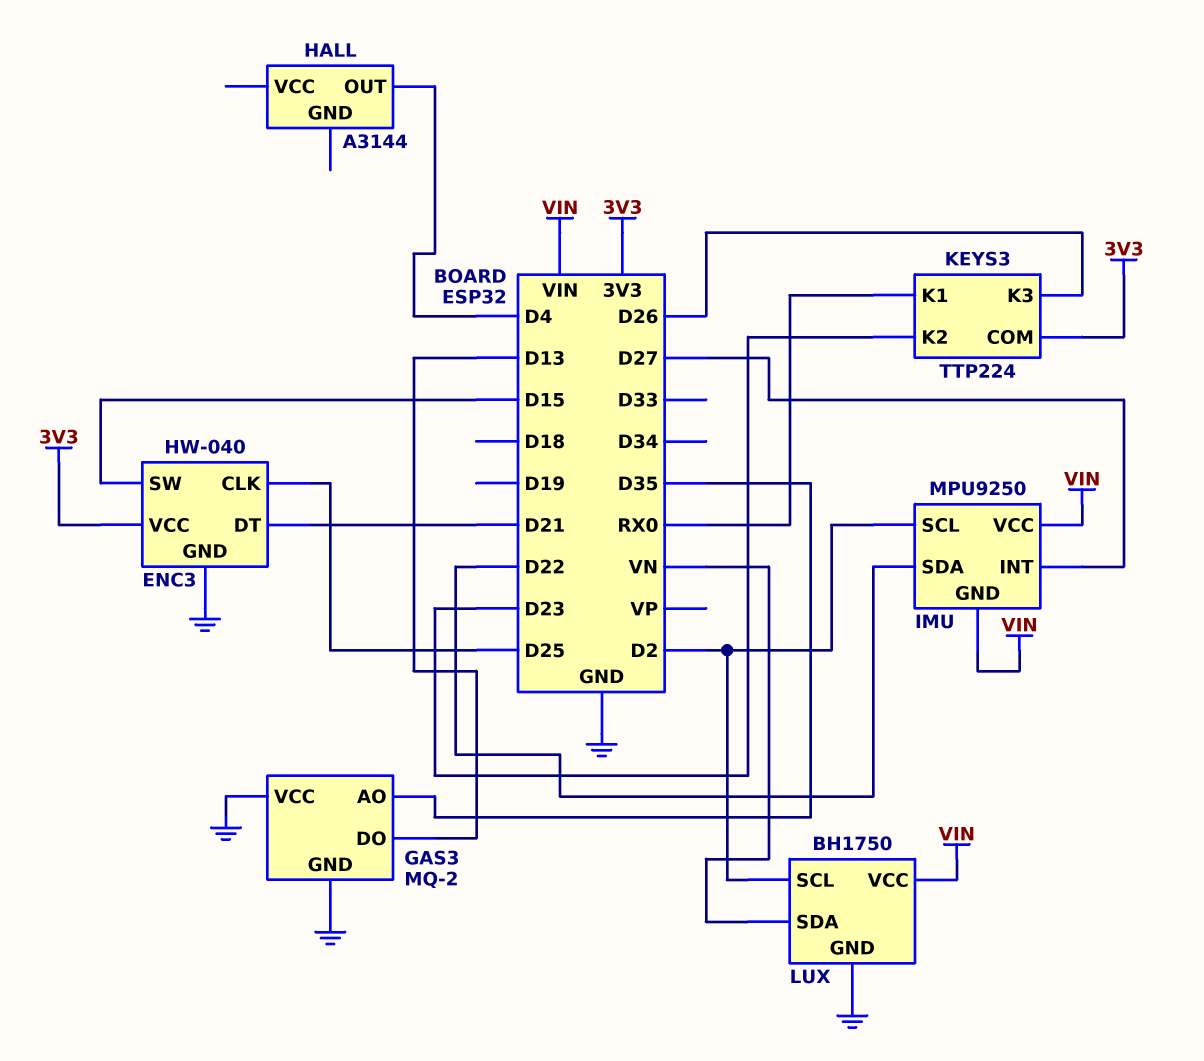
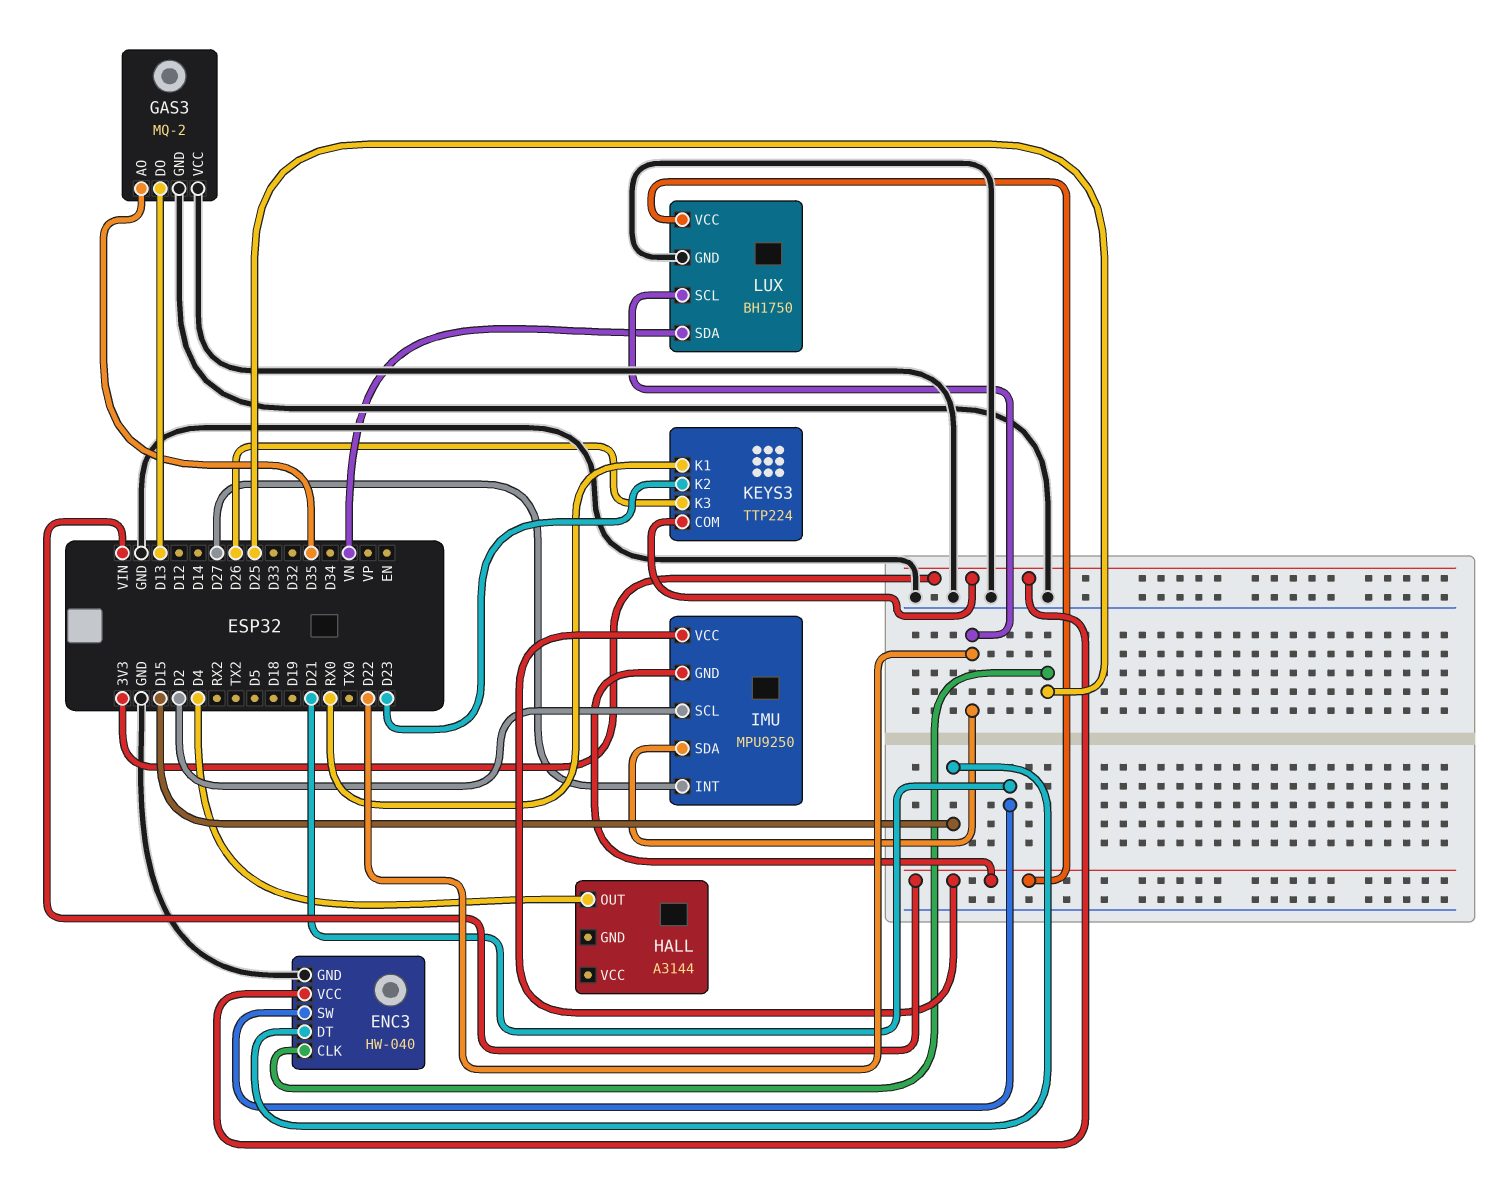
ENC3 pin DT: D21 -> D15
ENC3 pin SW: D15 -> D21
LUX pin SCL: D2 -> D22

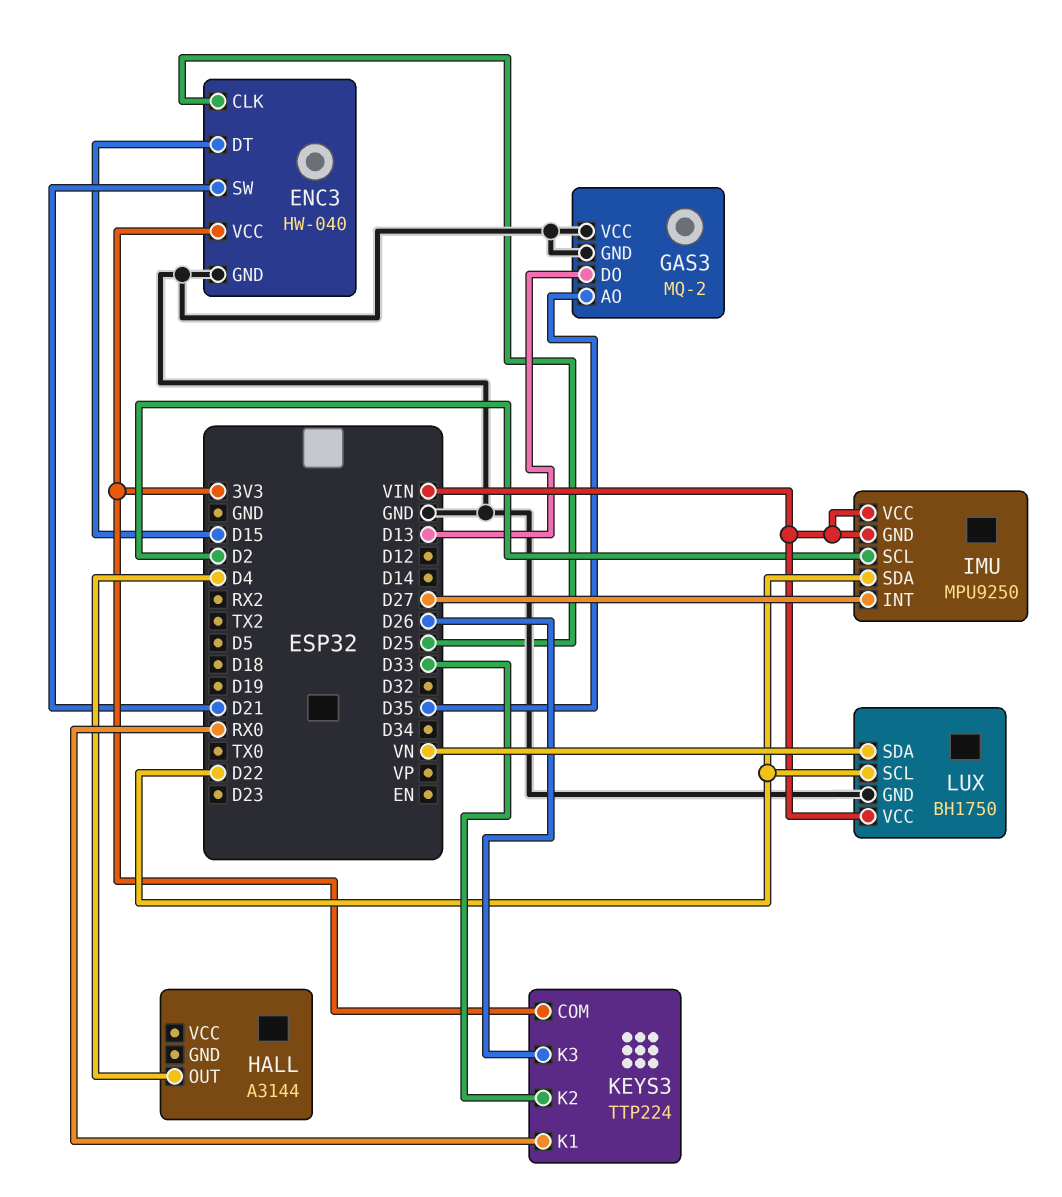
KEYS3 pin K2: D23 -> D33

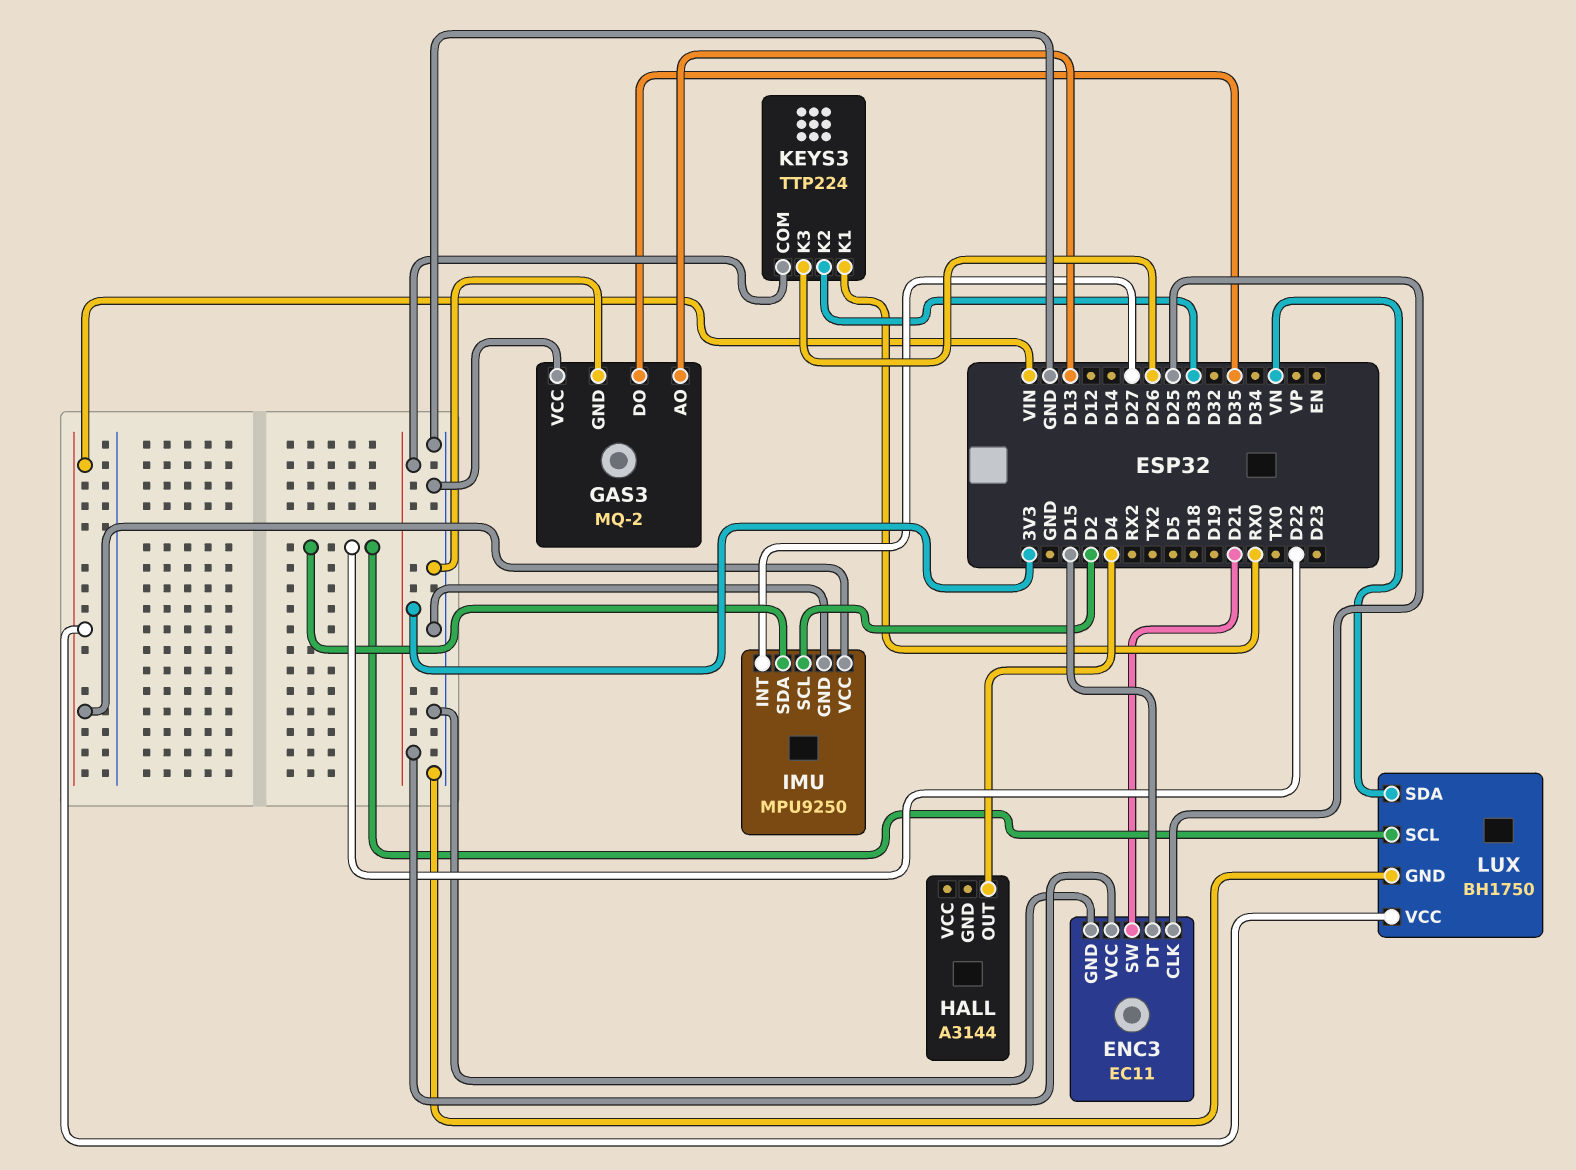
ENC3: HW-040 -> EC11
GAS3 pin AO: D35 -> D13
GAS3 pin DO: D13 -> D35
IMU pin GND: VIN -> GND

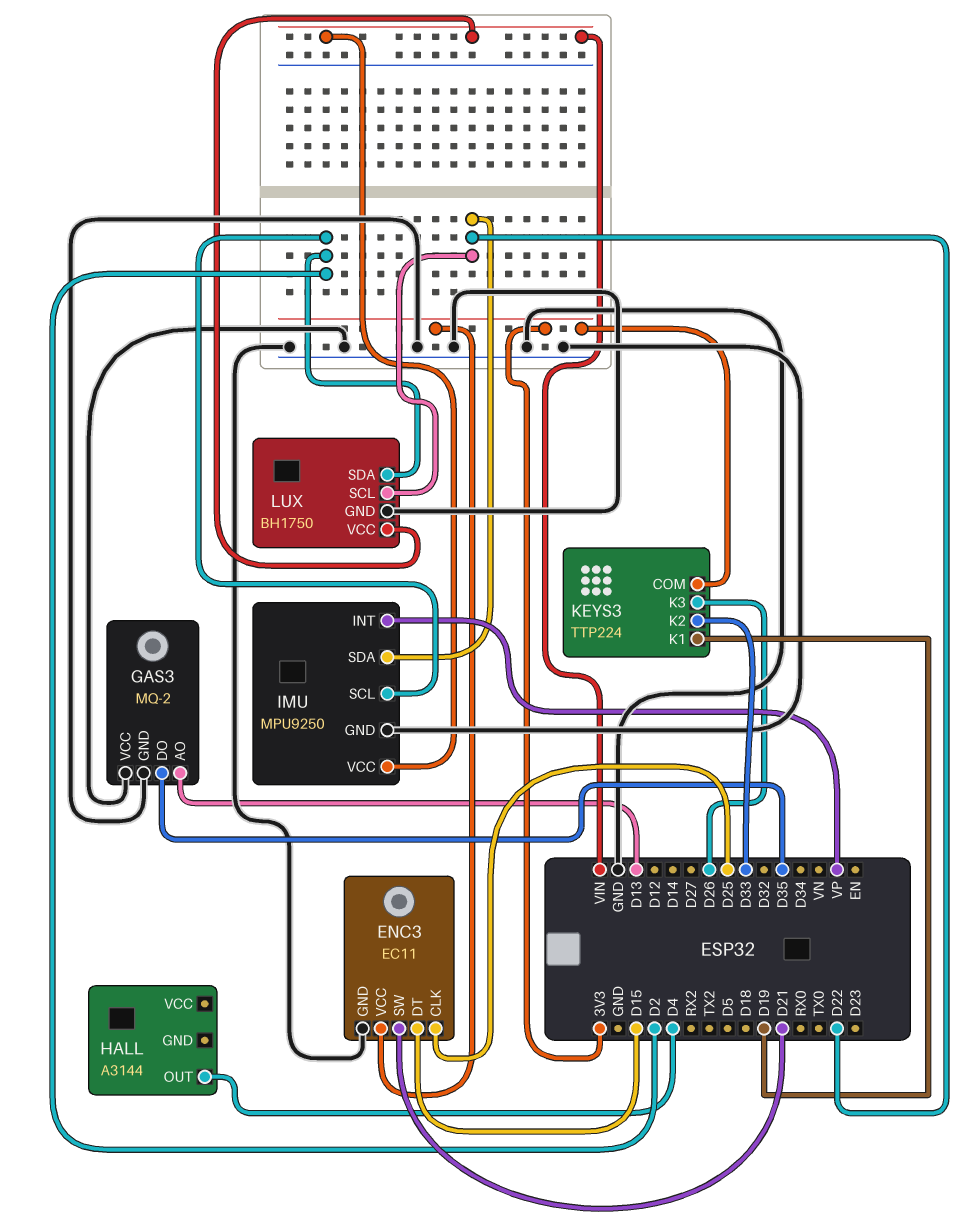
IMU pin INT: D27 -> VP
KEYS3 pin K1: RX0 -> D19
LUX pin SDA: VN -> D2

